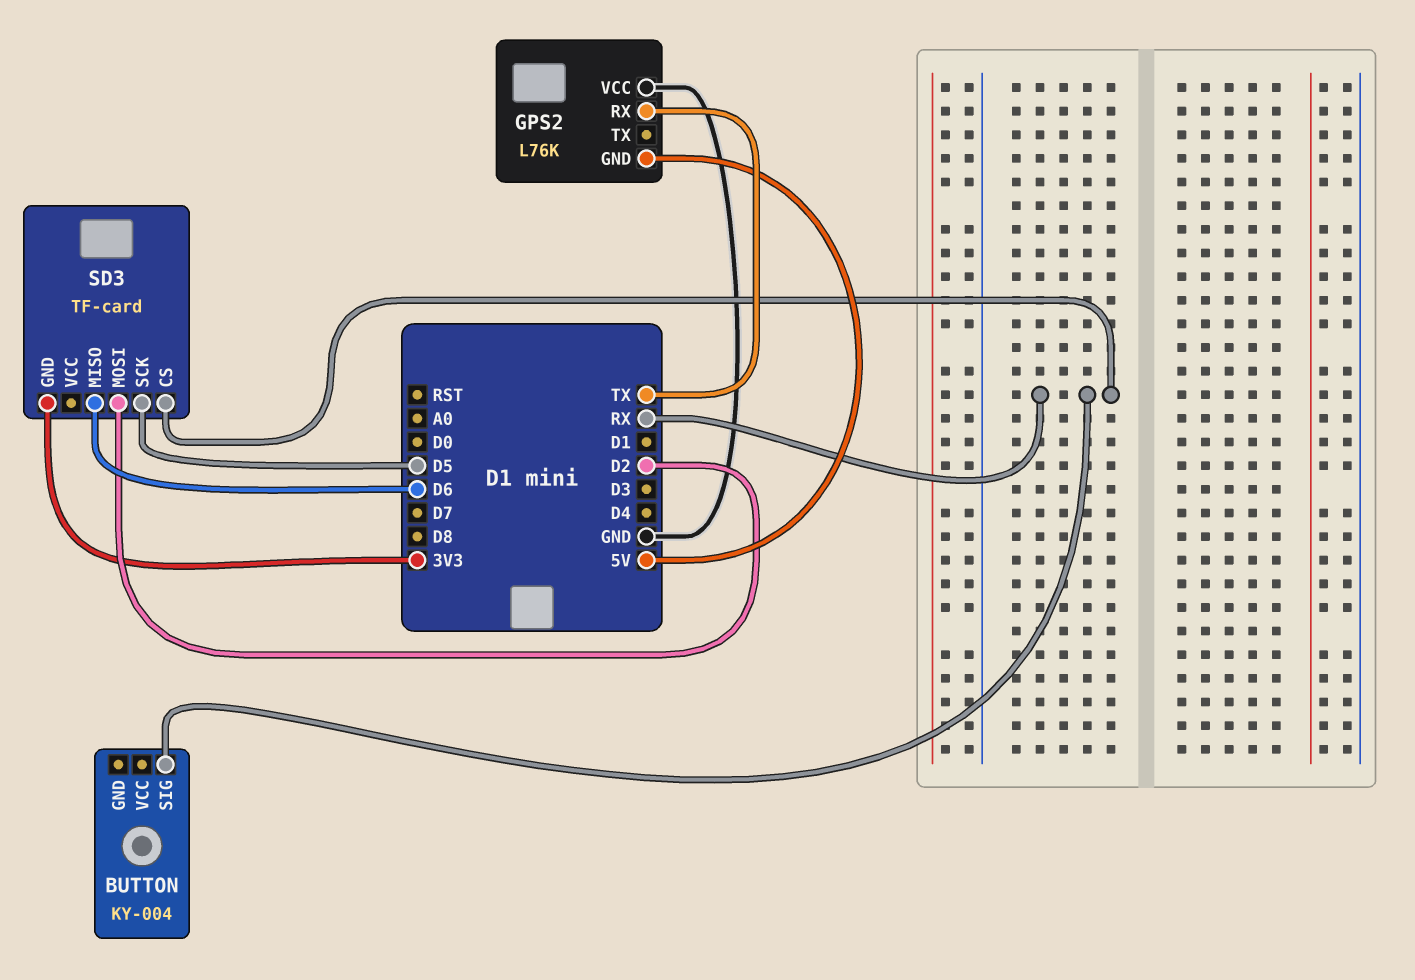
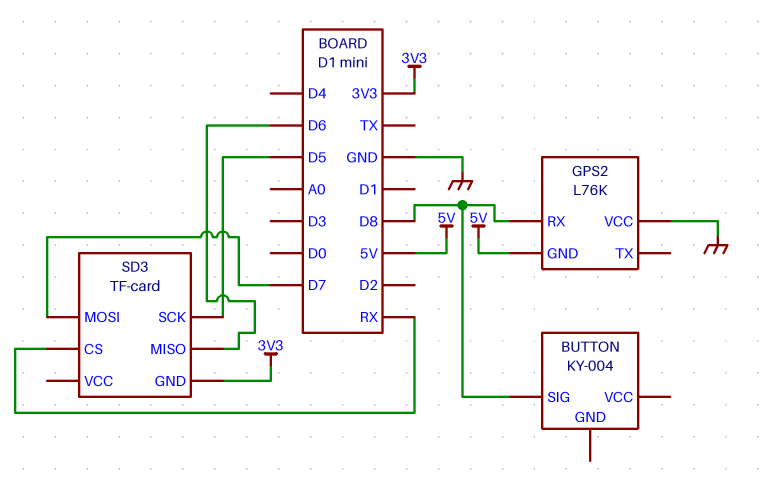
BUTTON pin SIG: RX -> D8
GPS2 pin RX: TX -> D8
SD3 pin MOSI: D2 -> D7

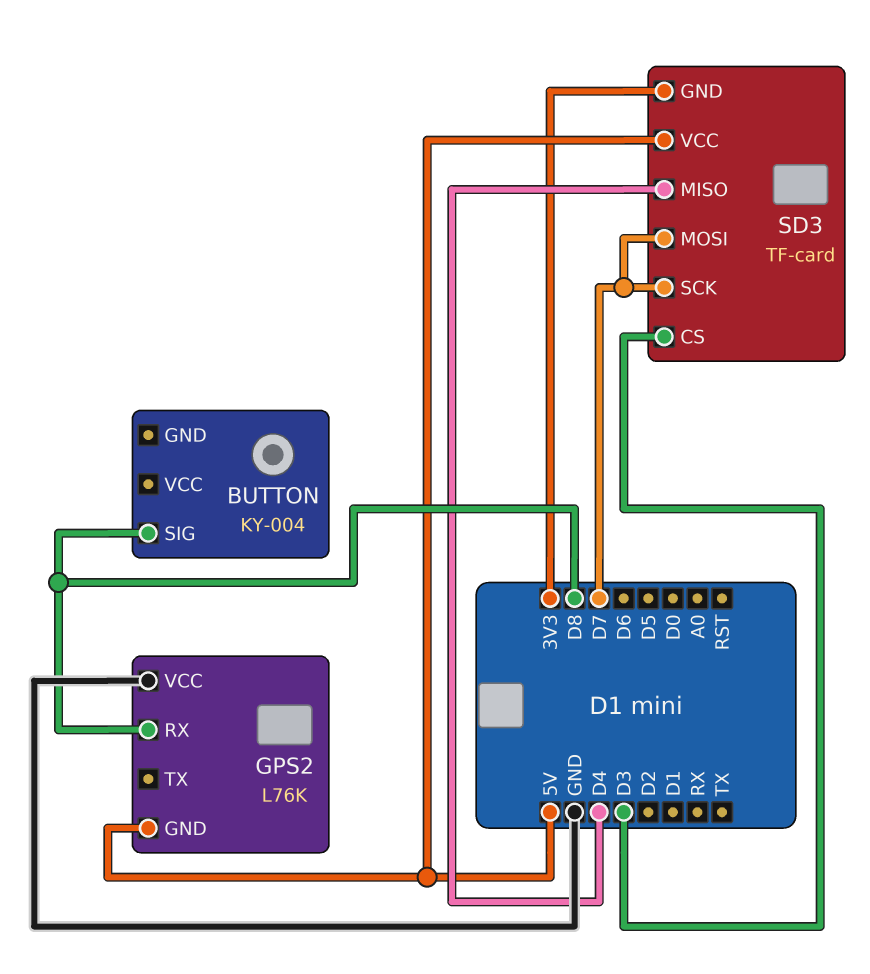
SD3 pin CS: RX -> D3
SD3 pin MISO: D6 -> D4
SD3 pin SCK: D5 -> D7
SD3 pin VCC: none -> 5V

